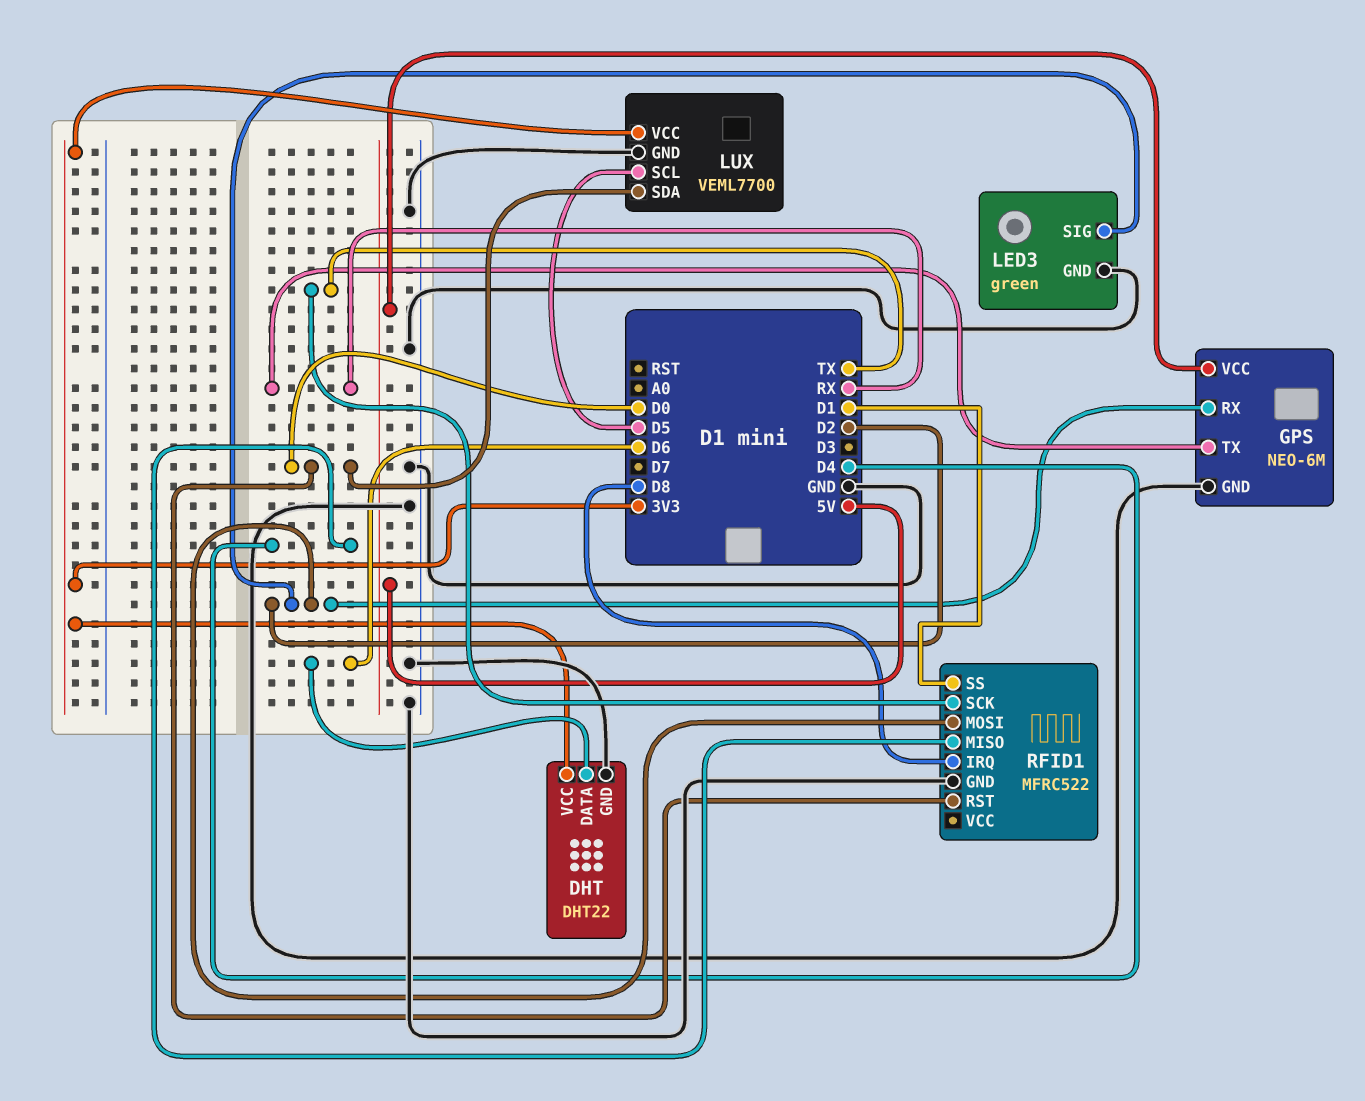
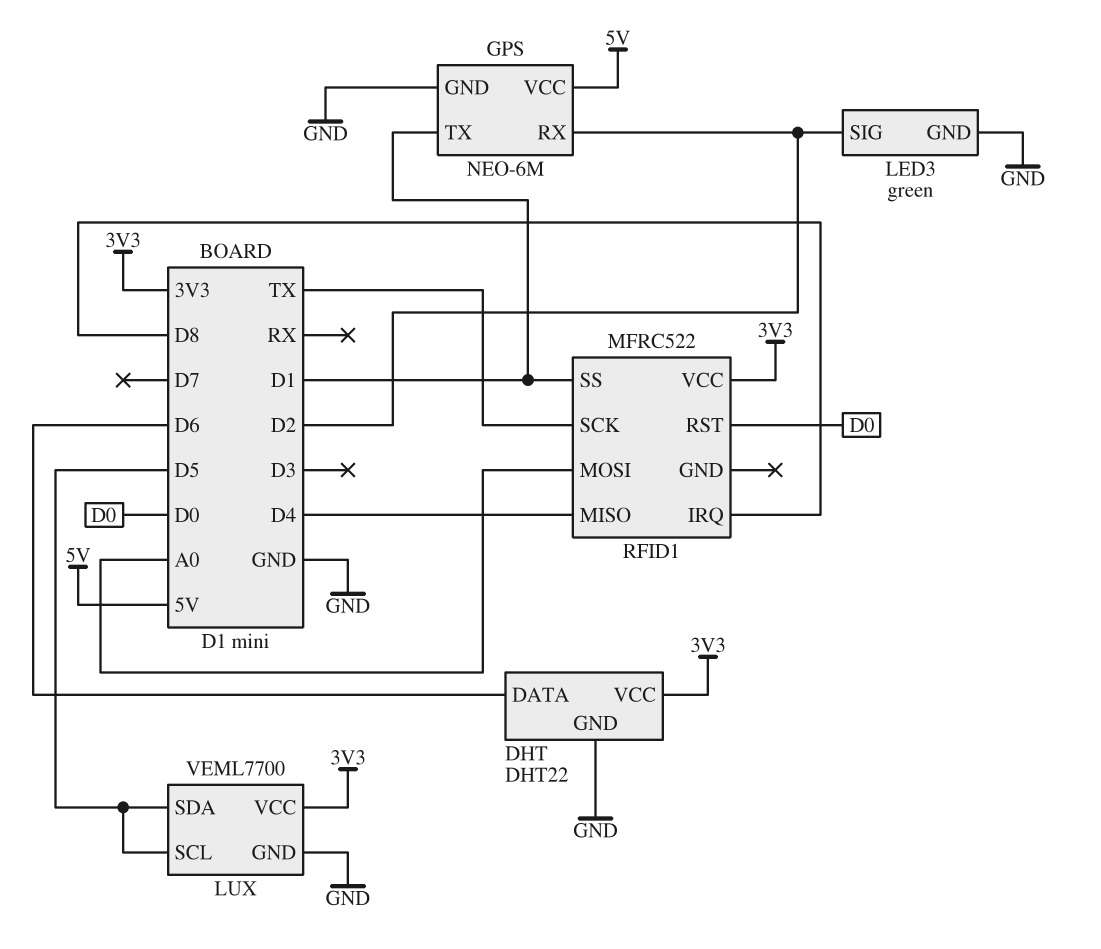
GPS pin TX: RX -> D1
LUX pin SDA: D0 -> D5
RFID1 pin GND: GND -> none
RFID1 pin MOSI: D2 -> A0
RFID1 pin VCC: none -> 3V3

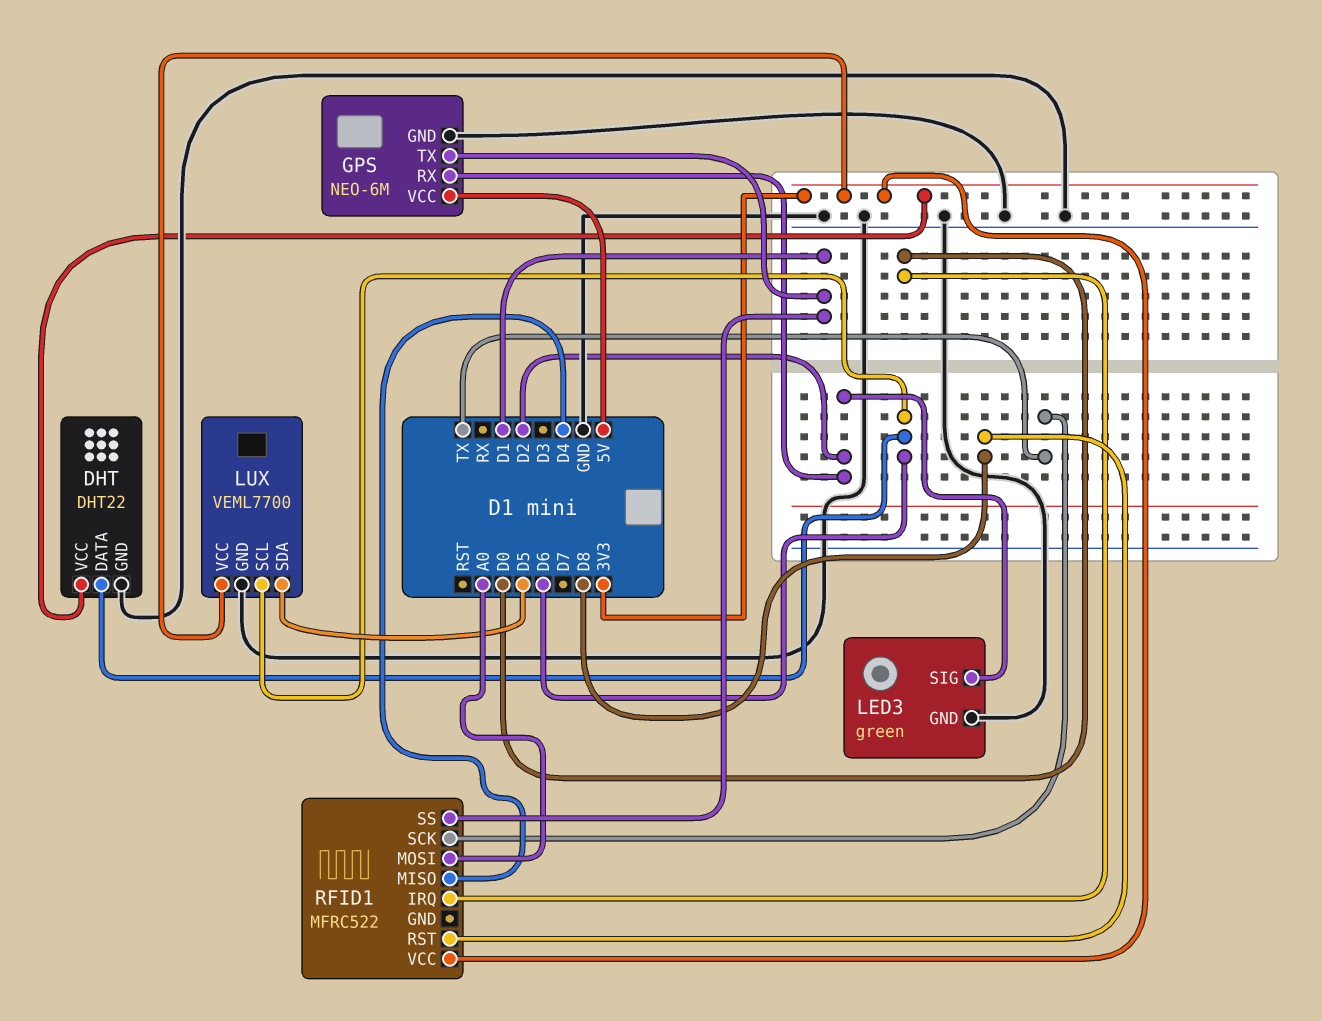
LUX pin SCL: D5 -> D6
RFID1 pin IRQ: D8 -> D0
RFID1 pin RST: D0 -> D8

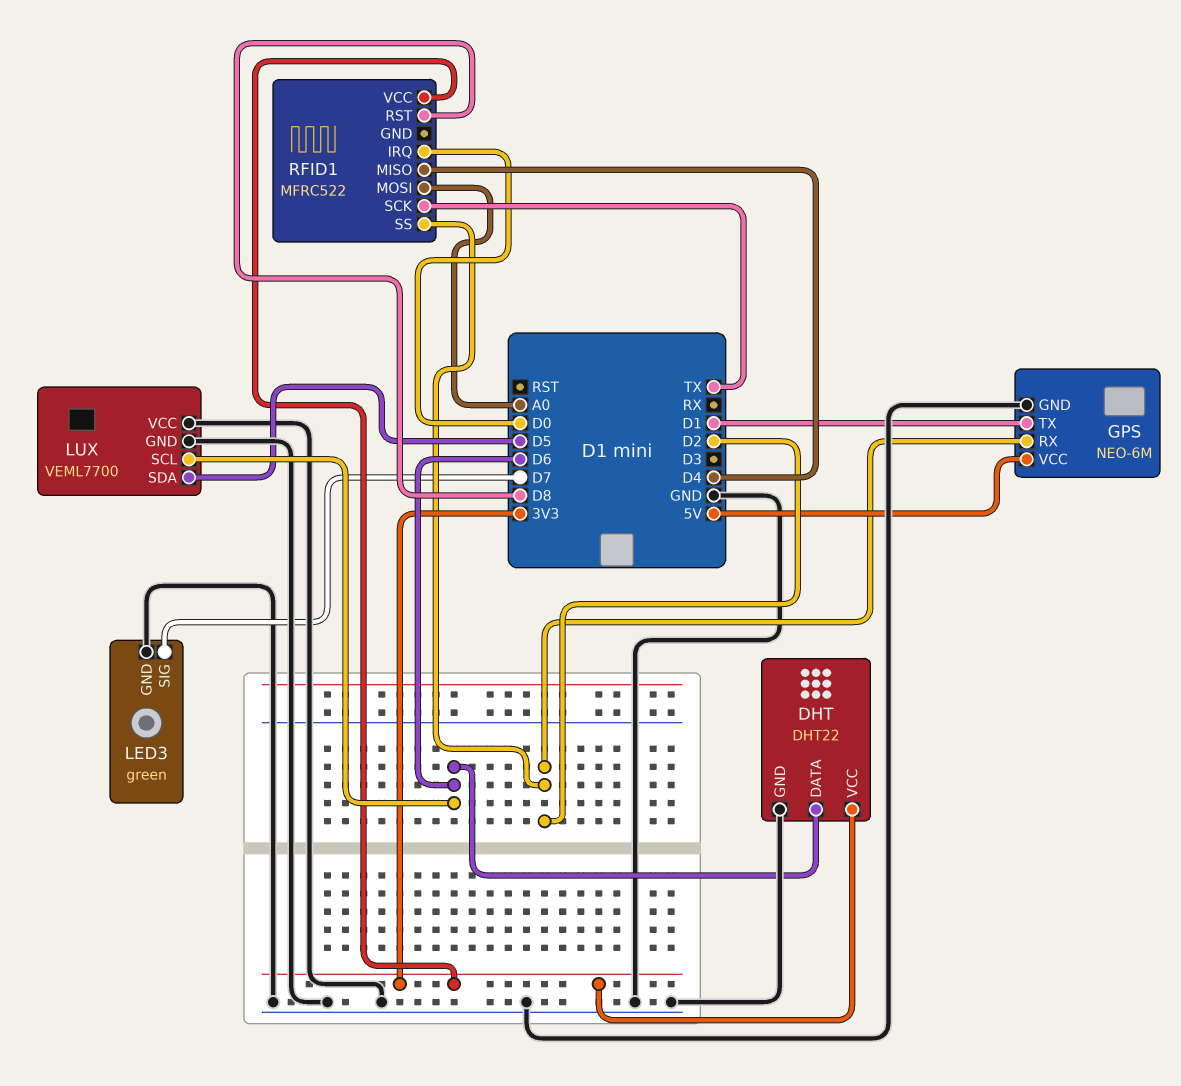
LED3 pin SIG: D2 -> D7
LUX pin VCC: 3V3 -> GND
RFID1 pin SS: D1 -> D2

